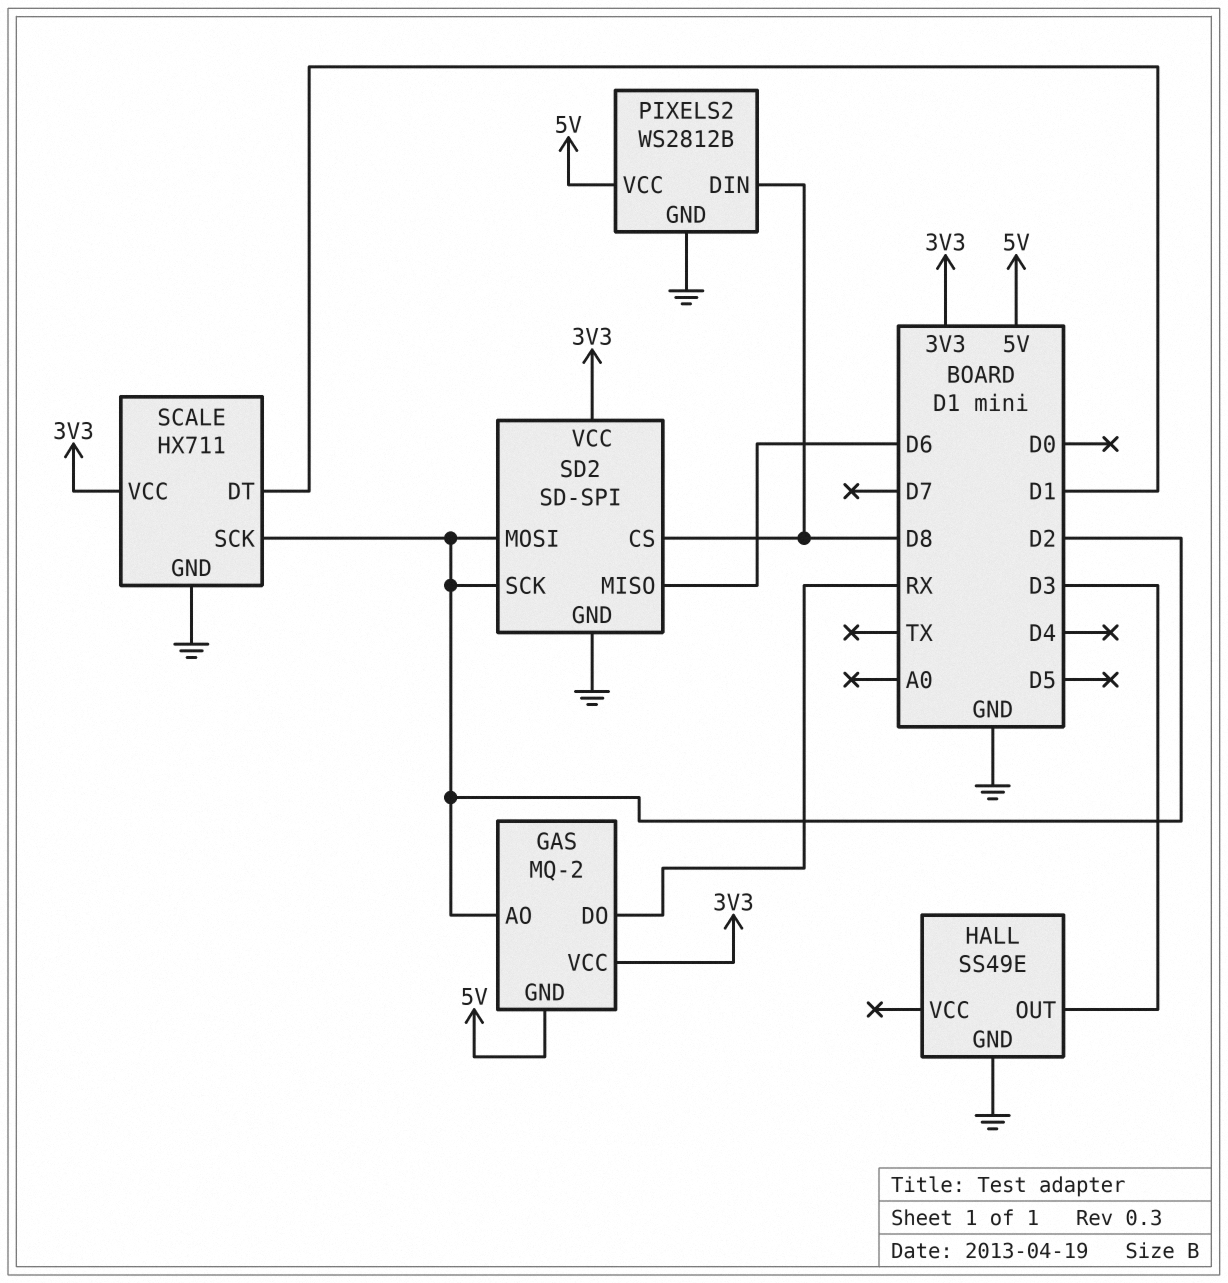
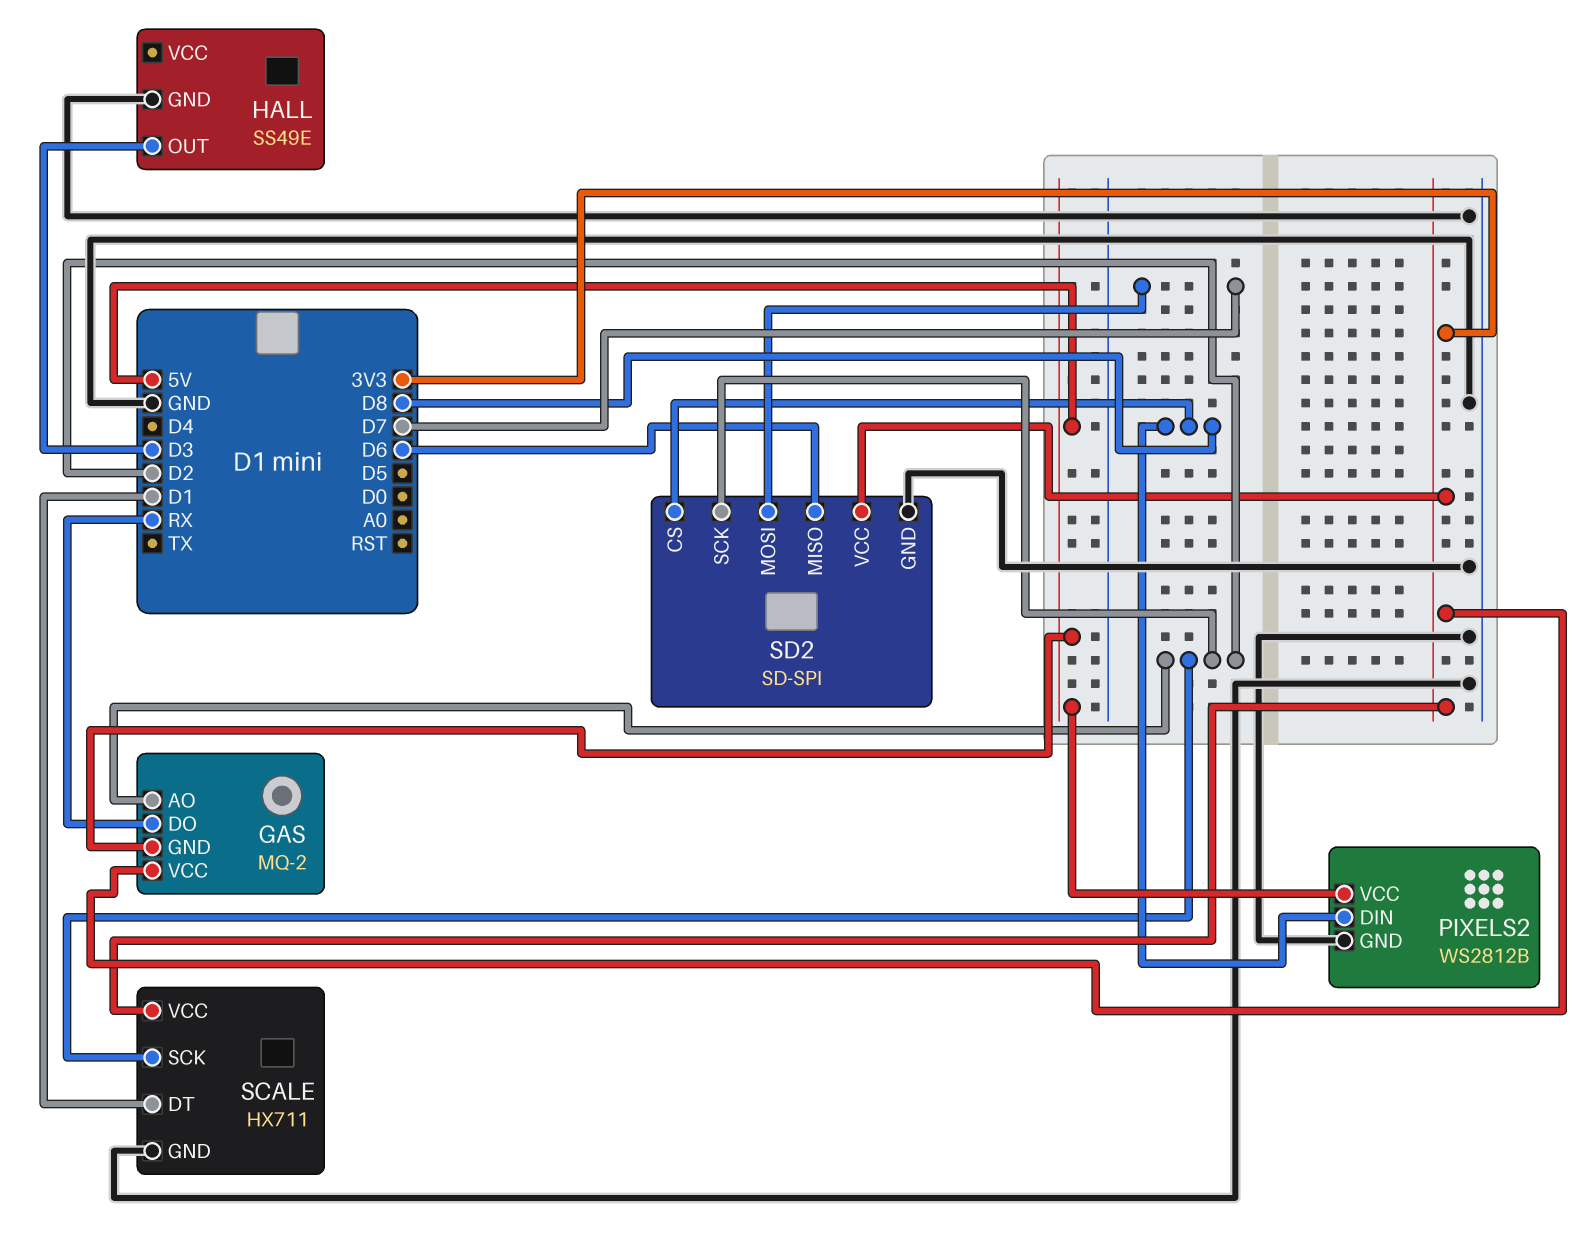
SD2 pin MOSI: D2 -> D7

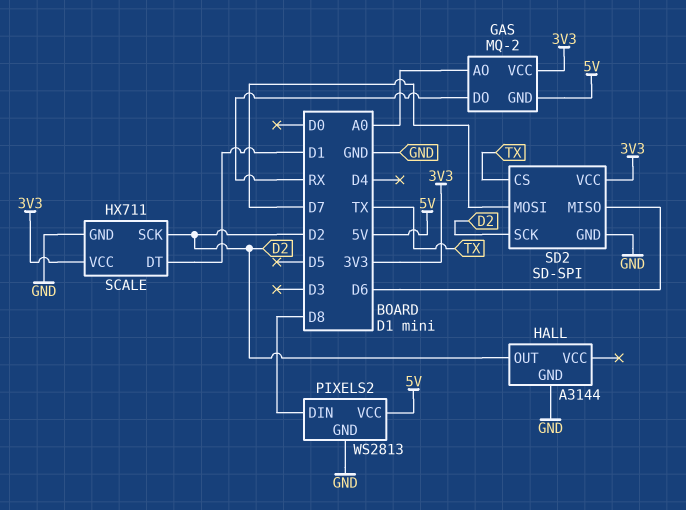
GAS pin AO: D2 -> A0
HALL: SS49E -> A3144
HALL pin OUT: D3 -> D2
PIXELS2: WS2812B -> WS2813
SD2 pin CS: D8 -> TX

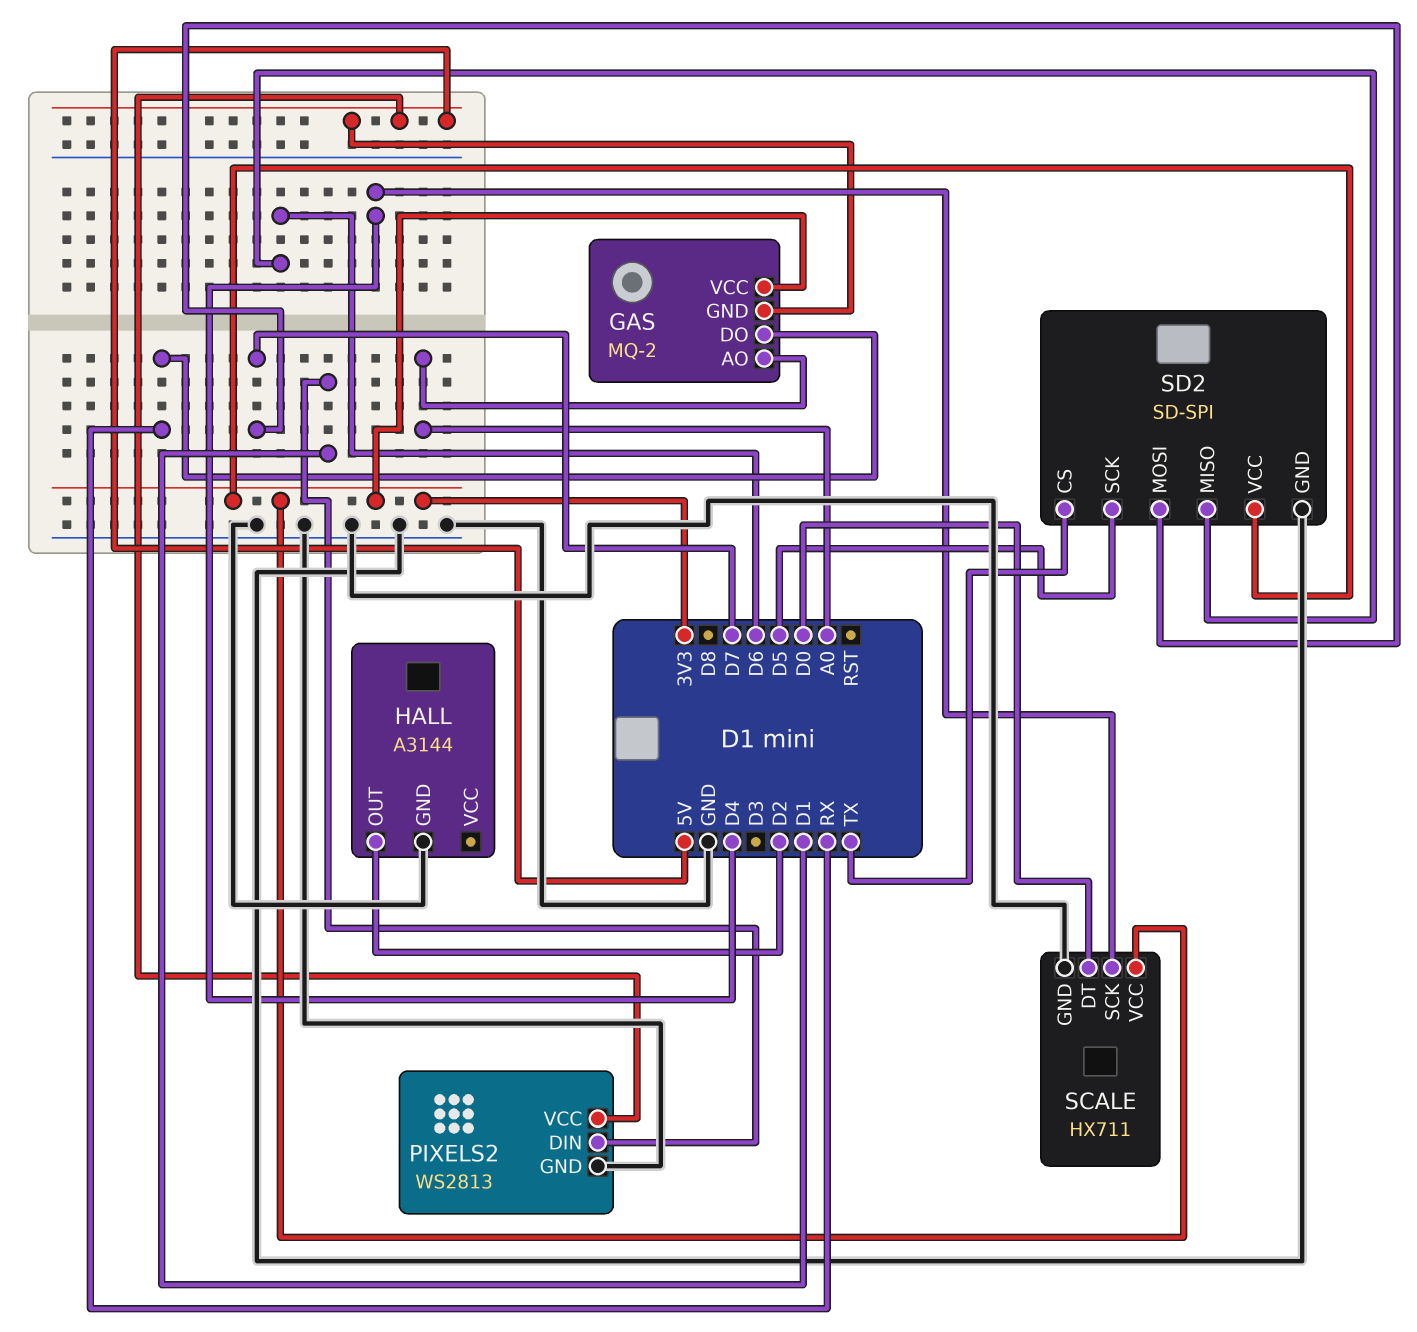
PIXELS2 pin DIN: D8 -> D1
SCALE pin DT: D1 -> D0
SCALE pin SCK: D2 -> D4
SD2 pin SCK: D2 -> D5

